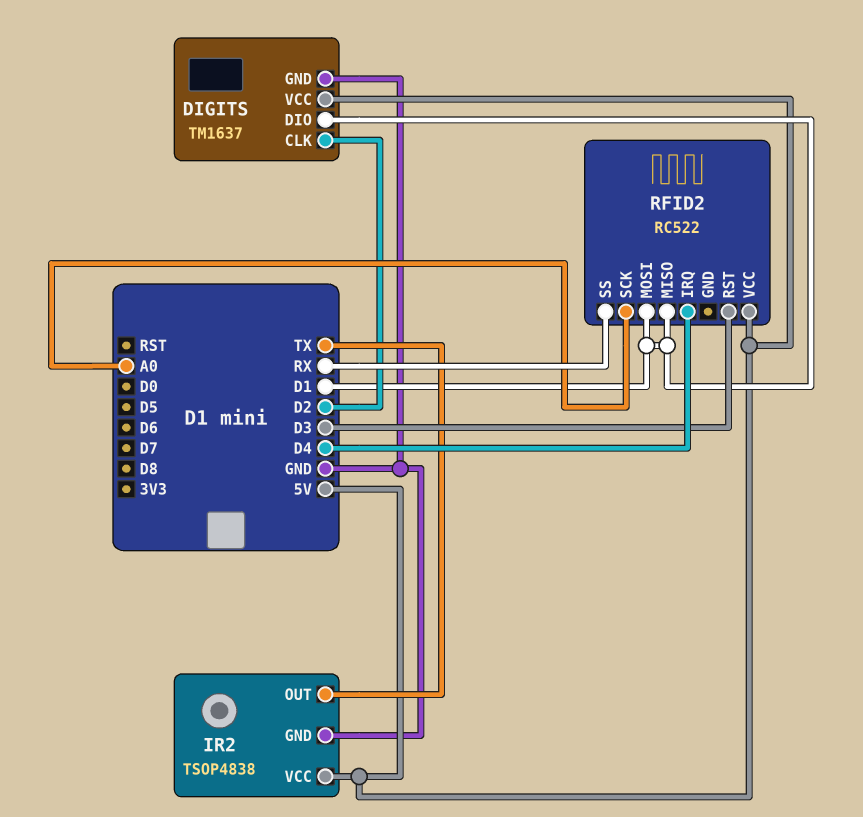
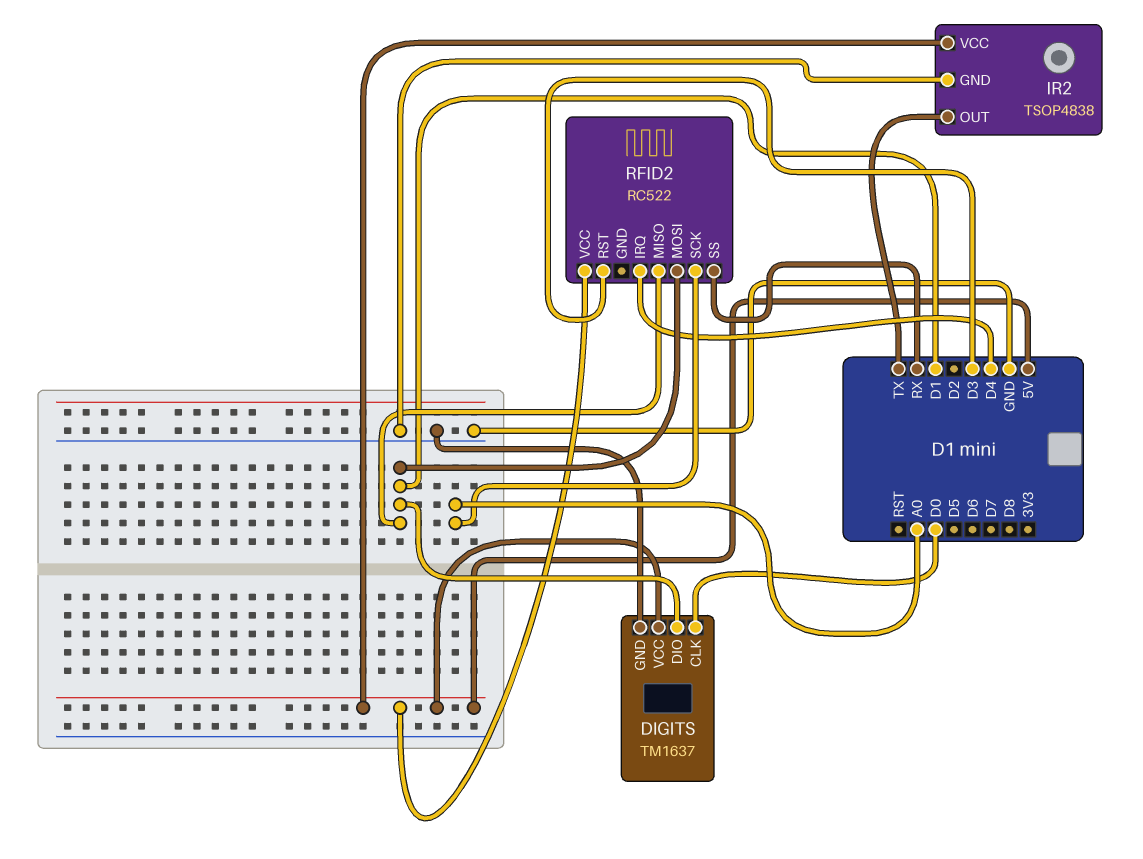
DIGITS pin CLK: D2 -> D0

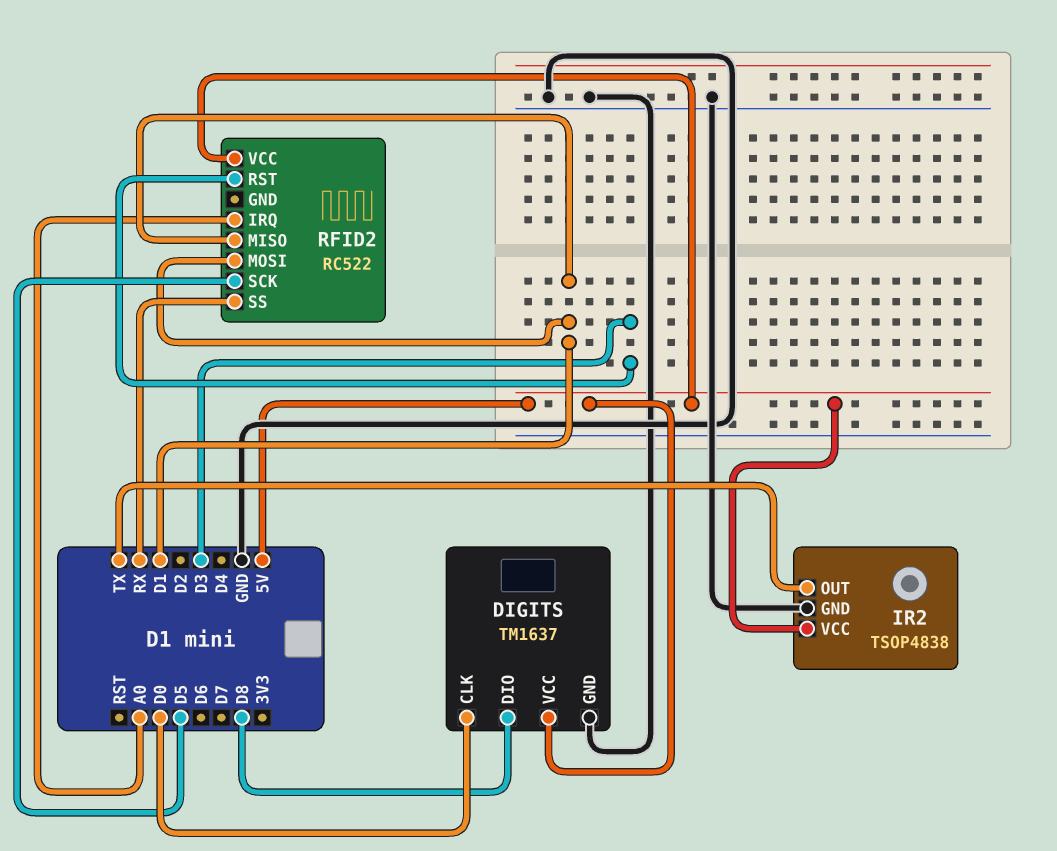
DIGITS pin DIO: D1 -> D8
RFID2 pin IRQ: D4 -> A0
RFID2 pin SCK: A0 -> D5

